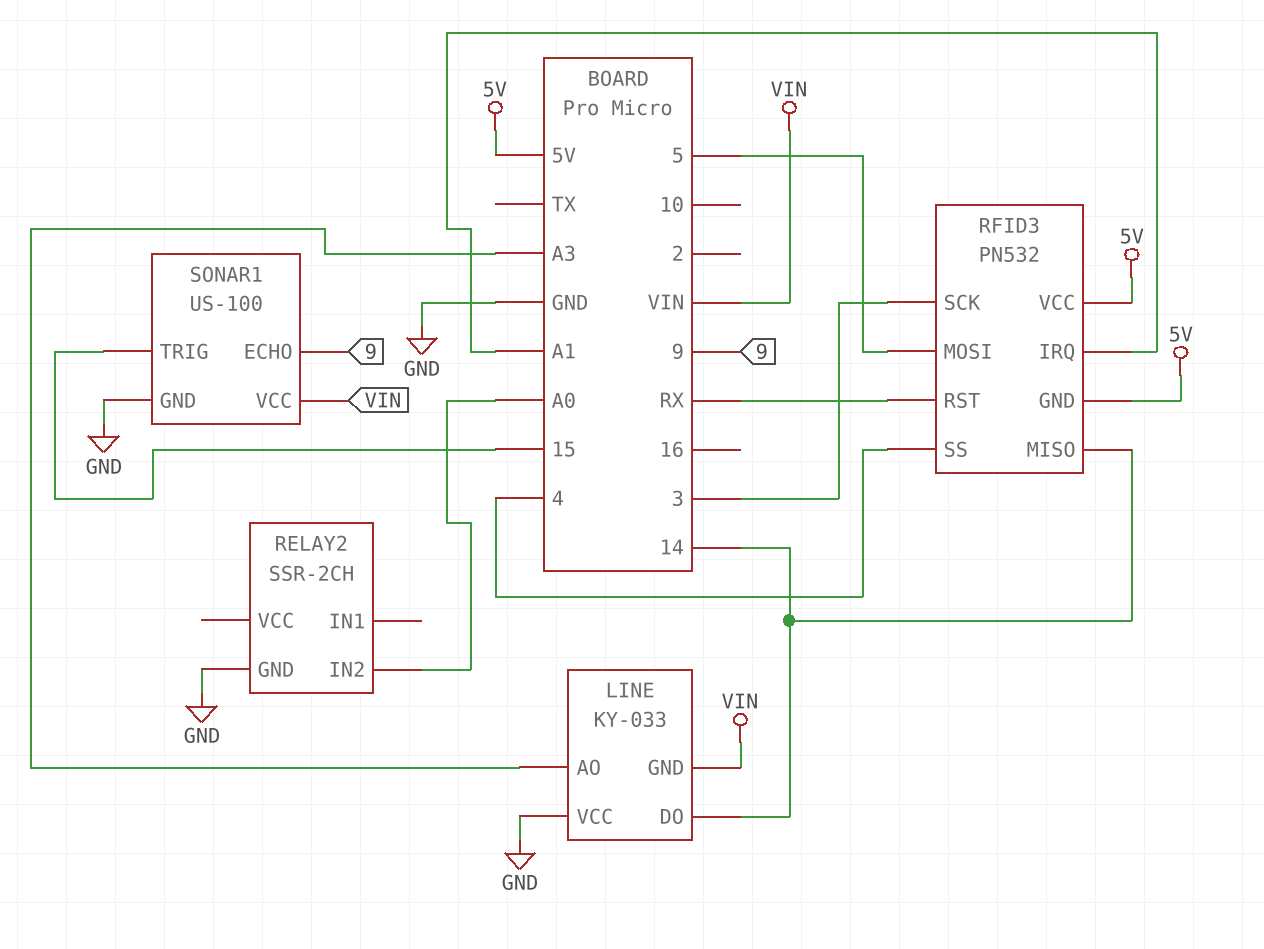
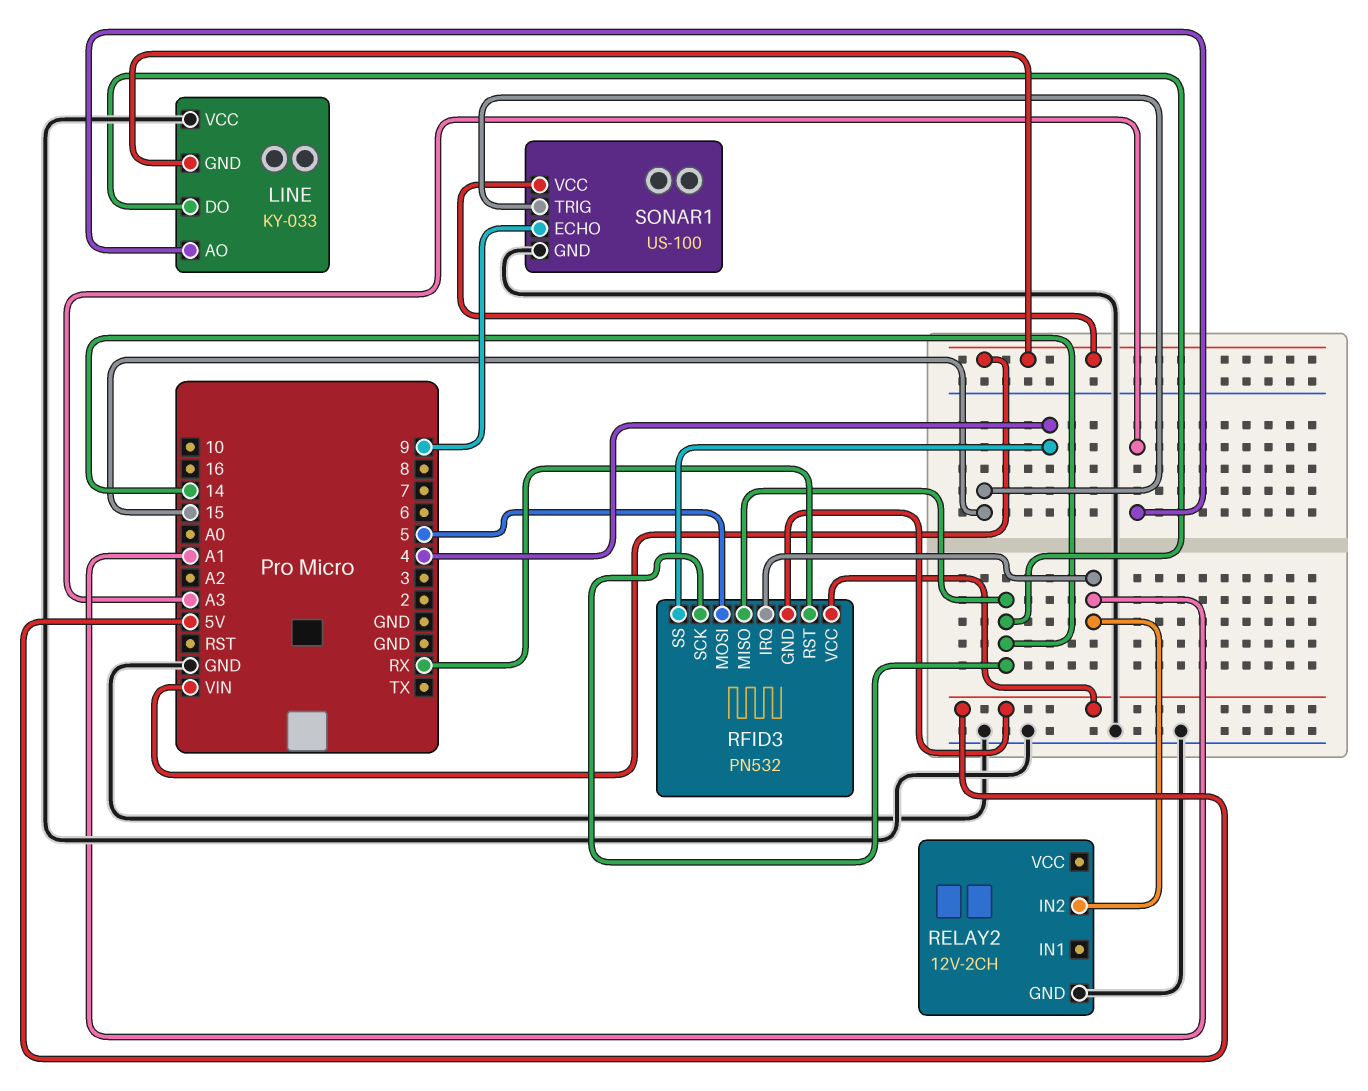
RELAY2: SSR-2CH -> 12V-2CH
RELAY2 pin IN2: A0 -> A1
RFID3 pin SCK: 3 -> 14

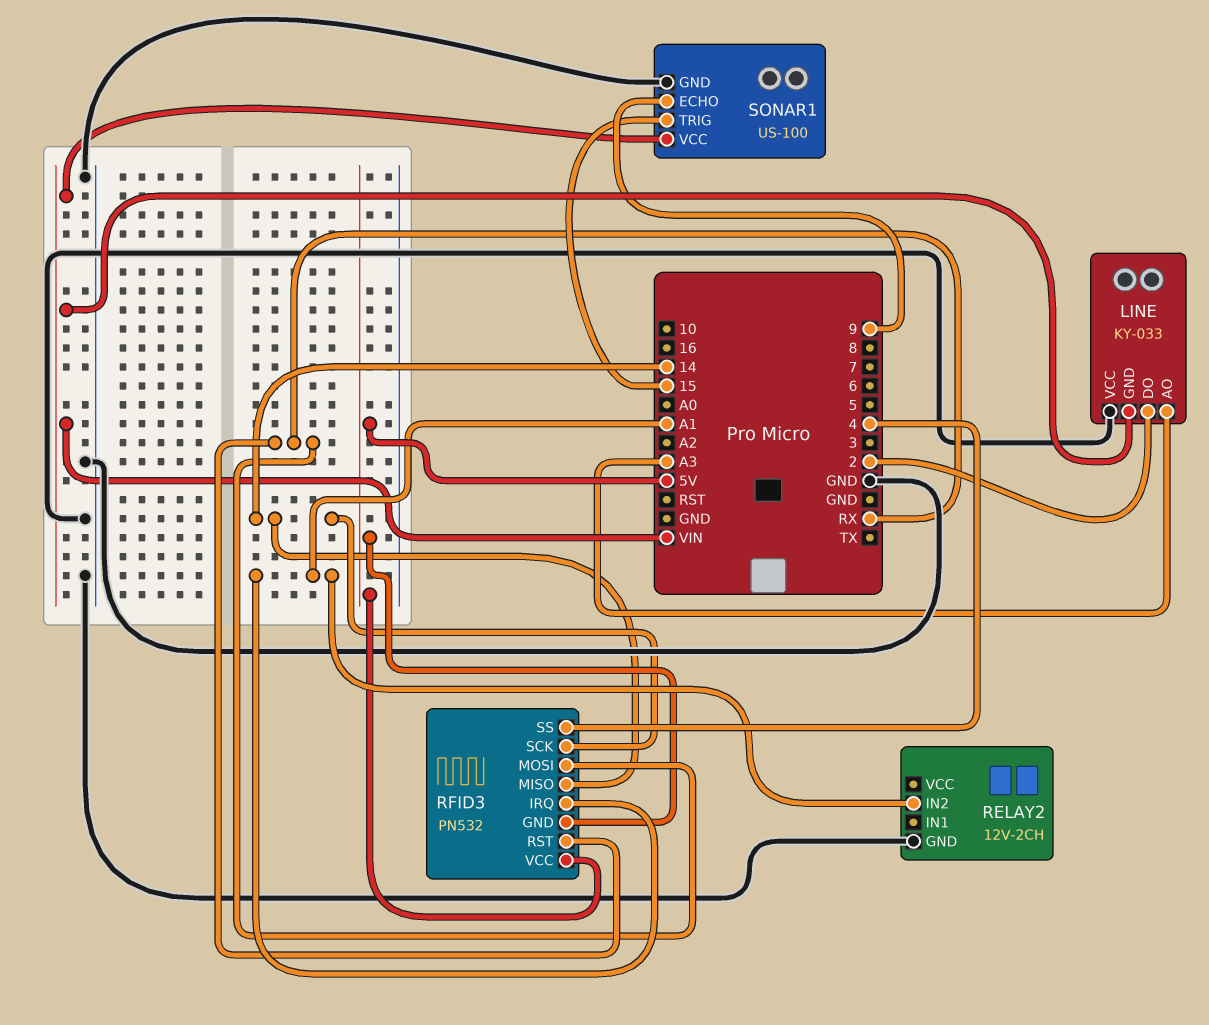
LINE pin DO: 14 -> 2
RFID3 pin MOSI: 5 -> RX

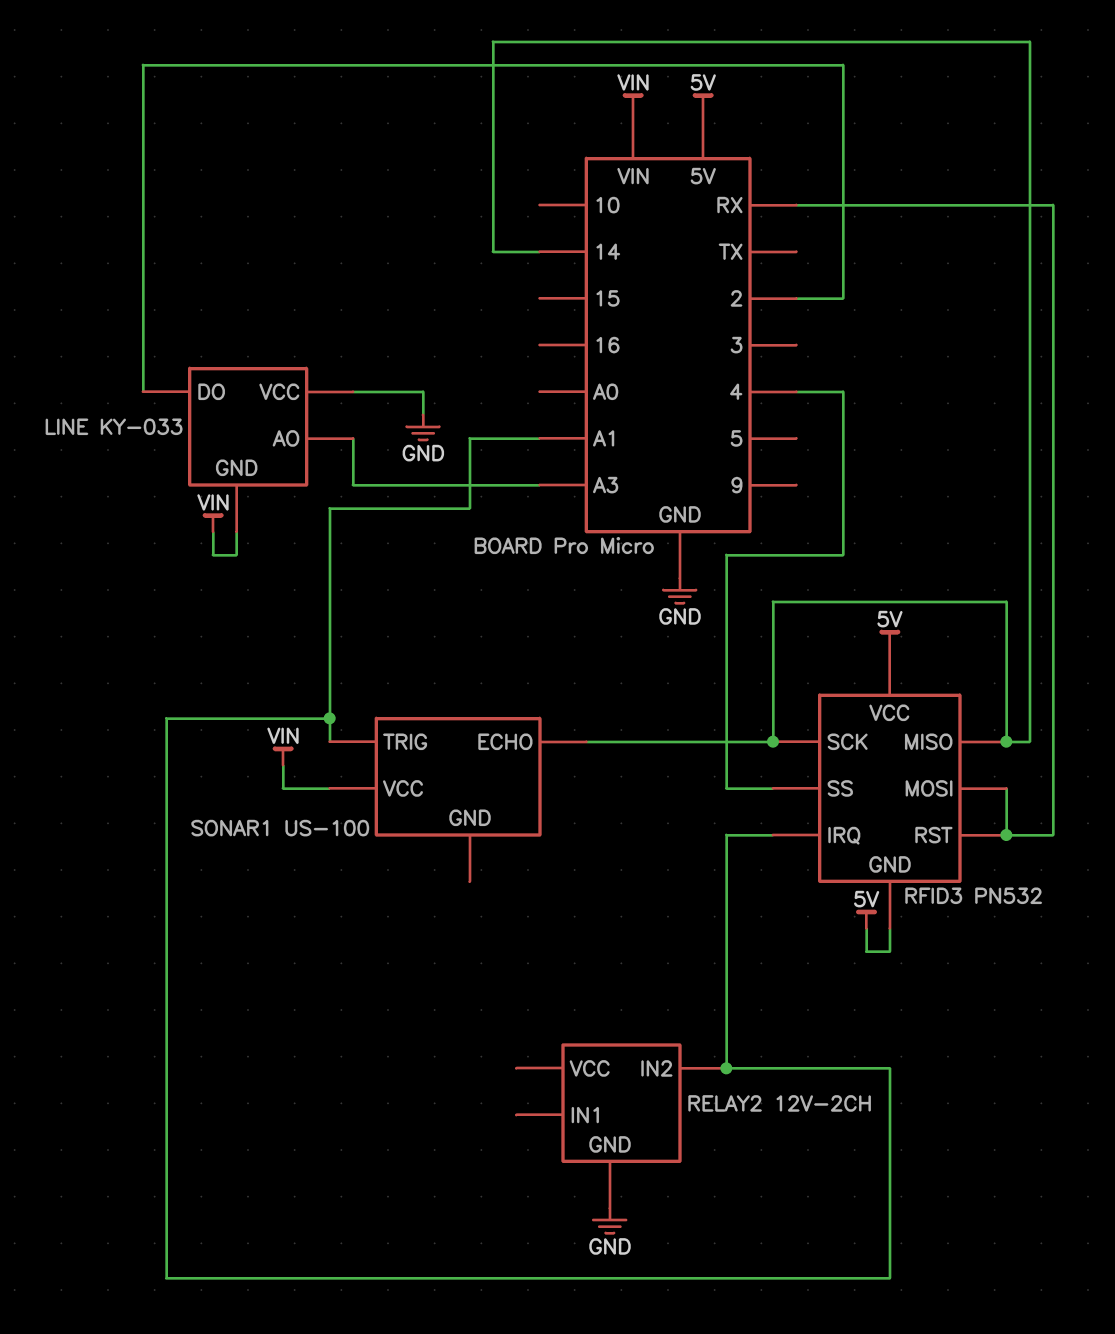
SONAR1 pin ECHO: 9 -> 14
SONAR1 pin GND: GND -> none
SONAR1 pin TRIG: 15 -> A1

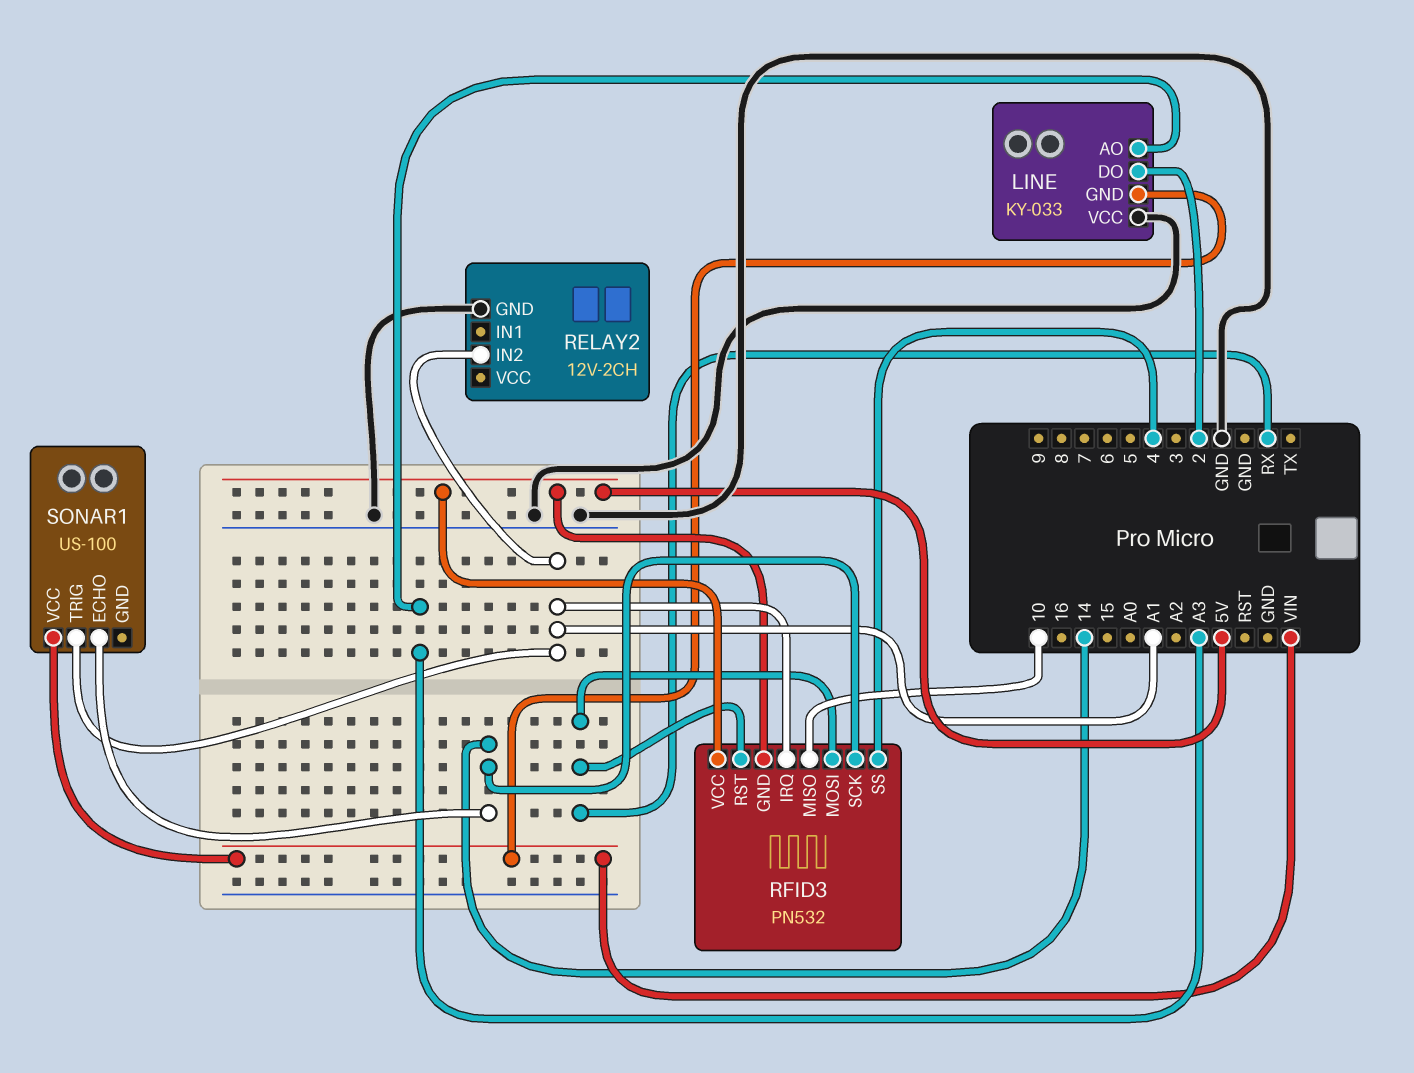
RFID3 pin MISO: 14 -> 10

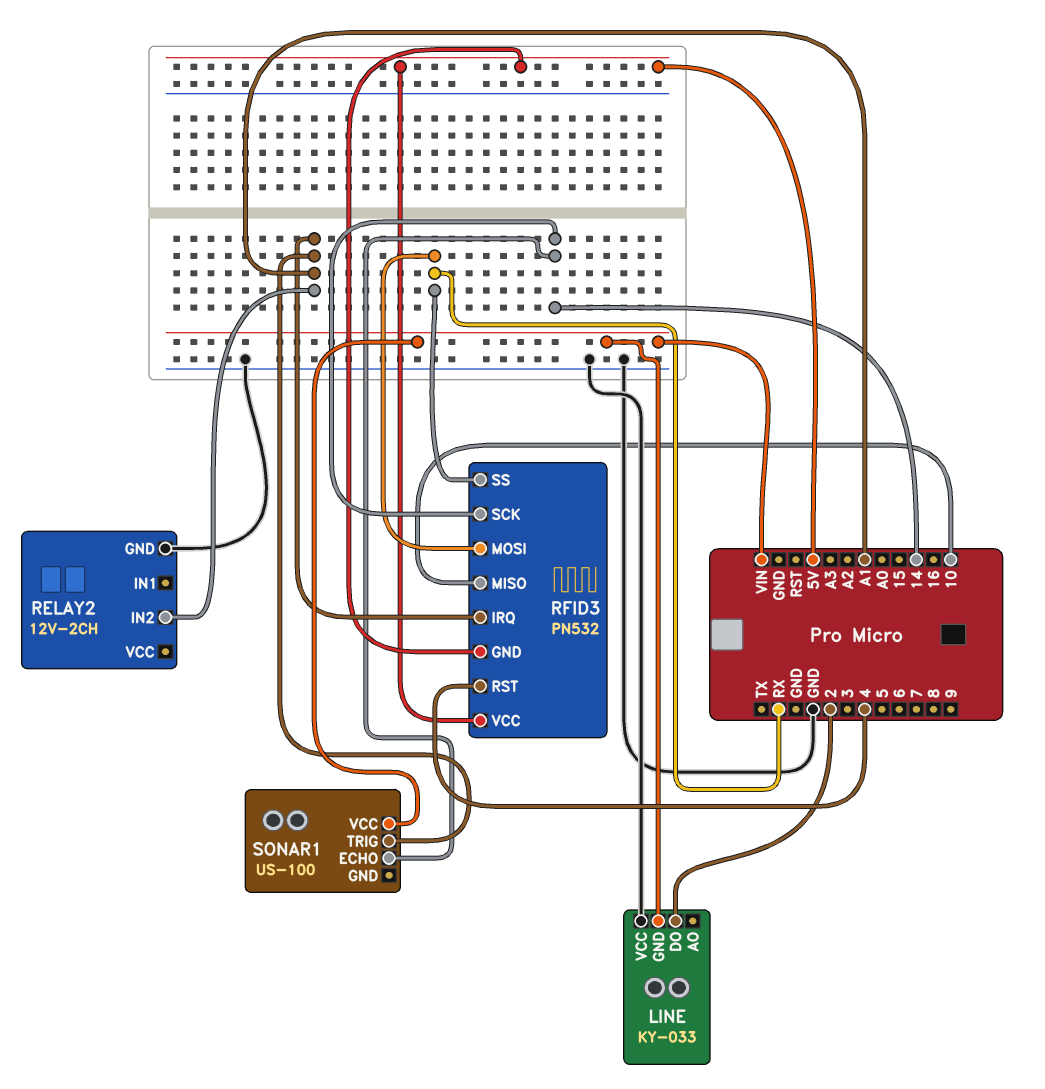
LINE pin AO: A3 -> none
RFID3 pin RST: RX -> 4
RFID3 pin SS: 4 -> RX

